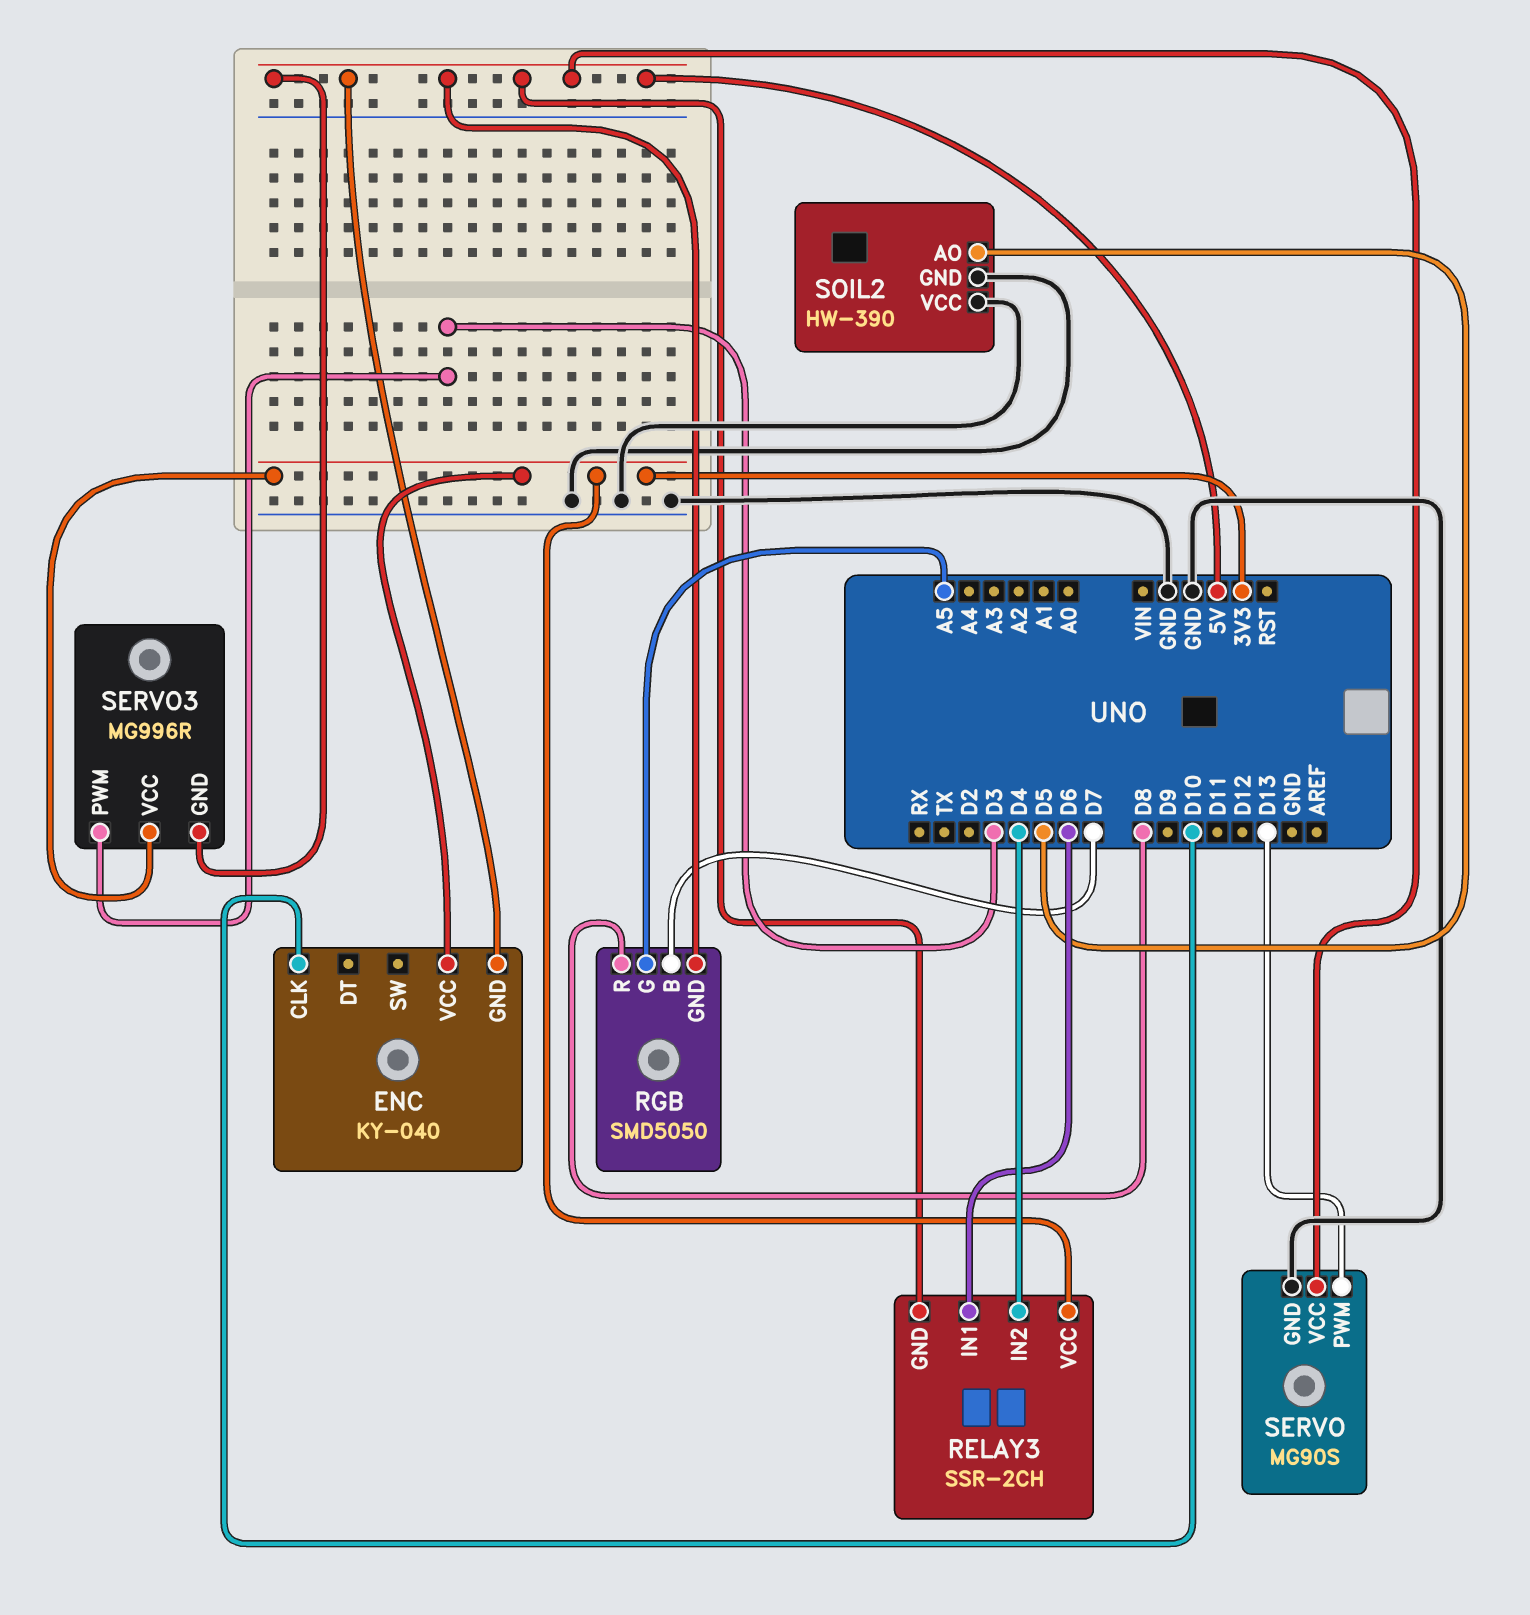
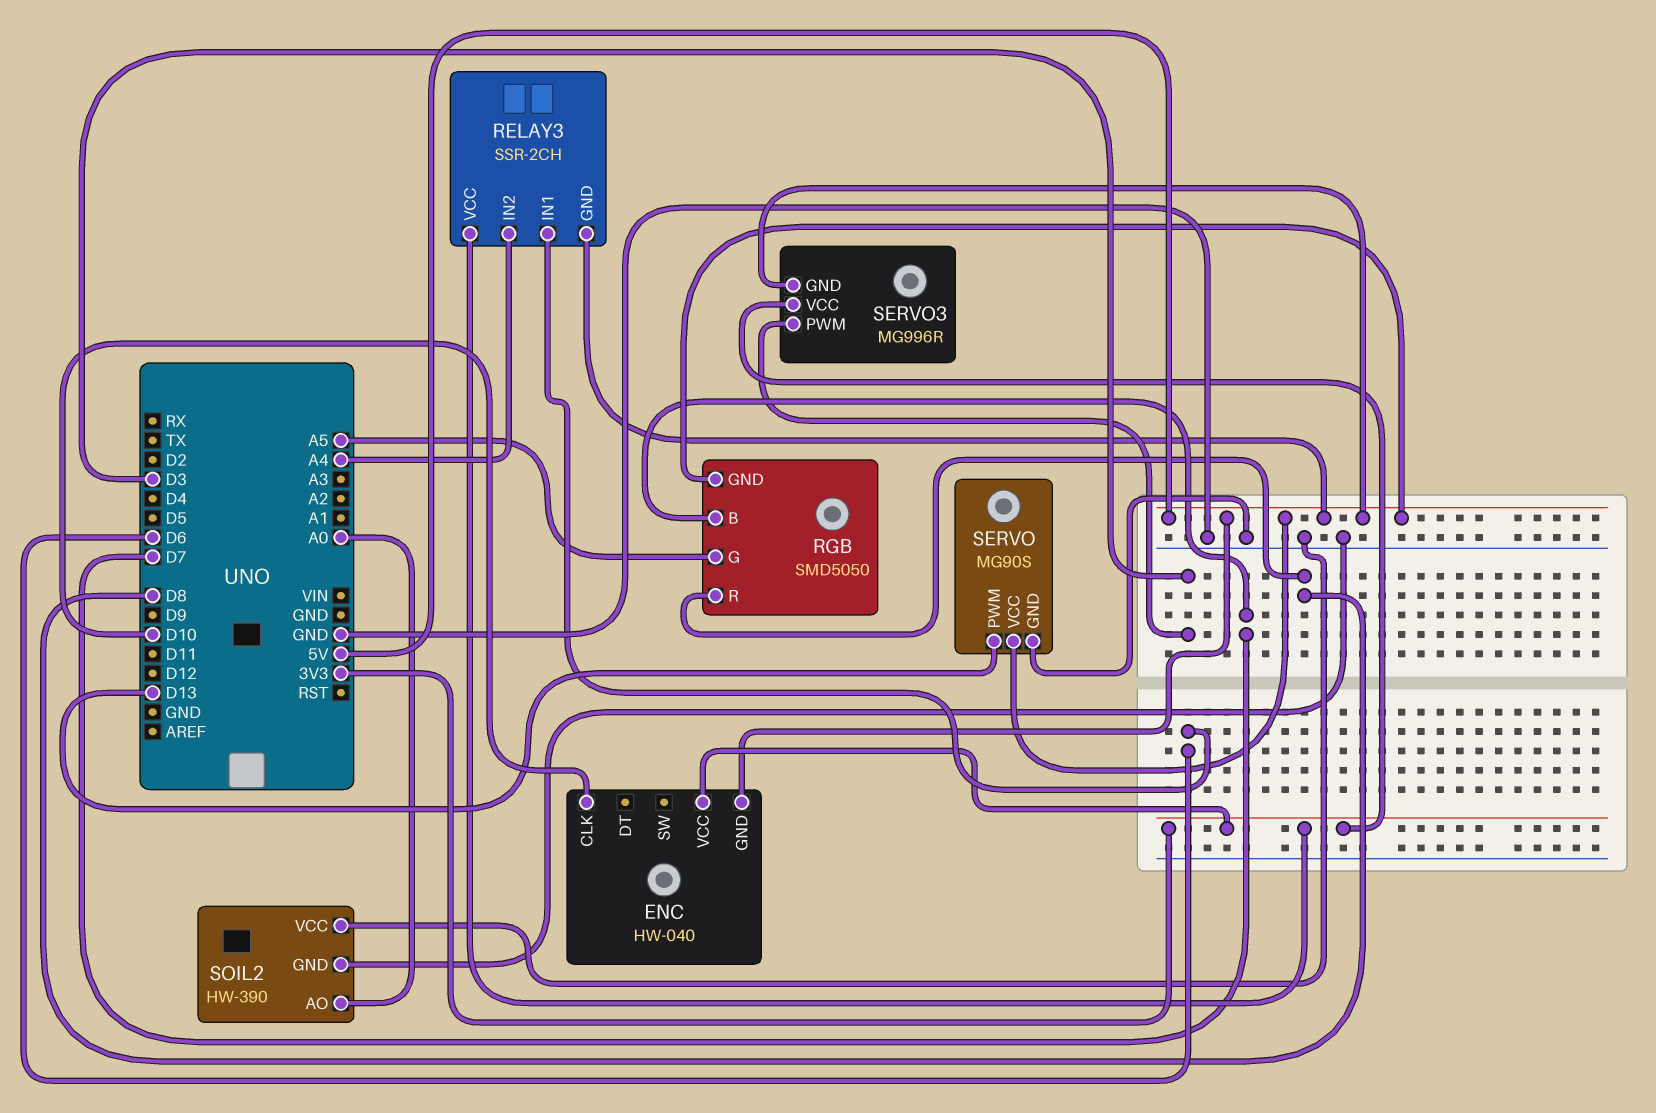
ENC: KY-040 -> HW-040
RELAY3 pin IN2: D4 -> A4
SOIL2 pin AO: D5 -> A0

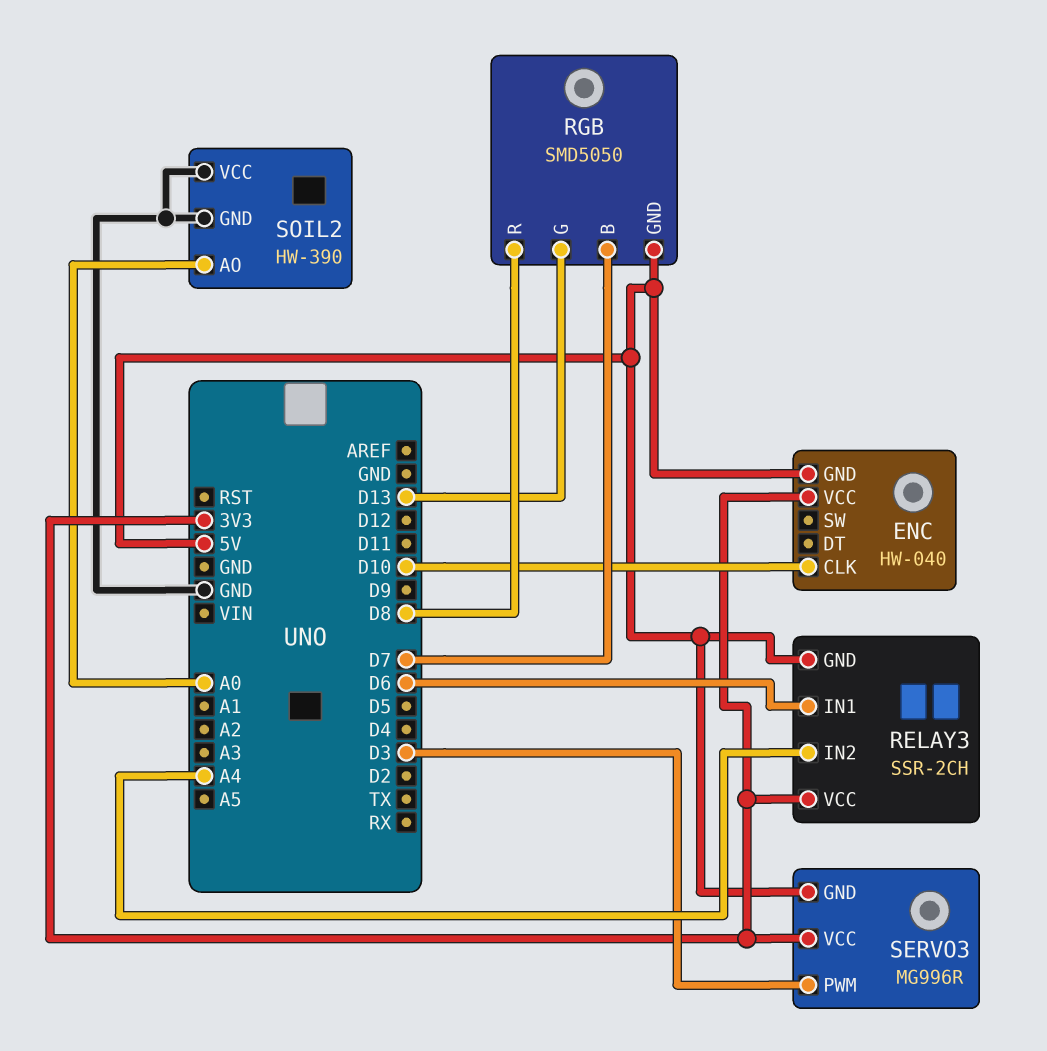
RGB pin G: A5 -> D13
SERVO: MG90S -> none
SERVO pin GND: GND -> none
SERVO pin PWM: D13 -> none
SERVO pin VCC: 5V -> none

